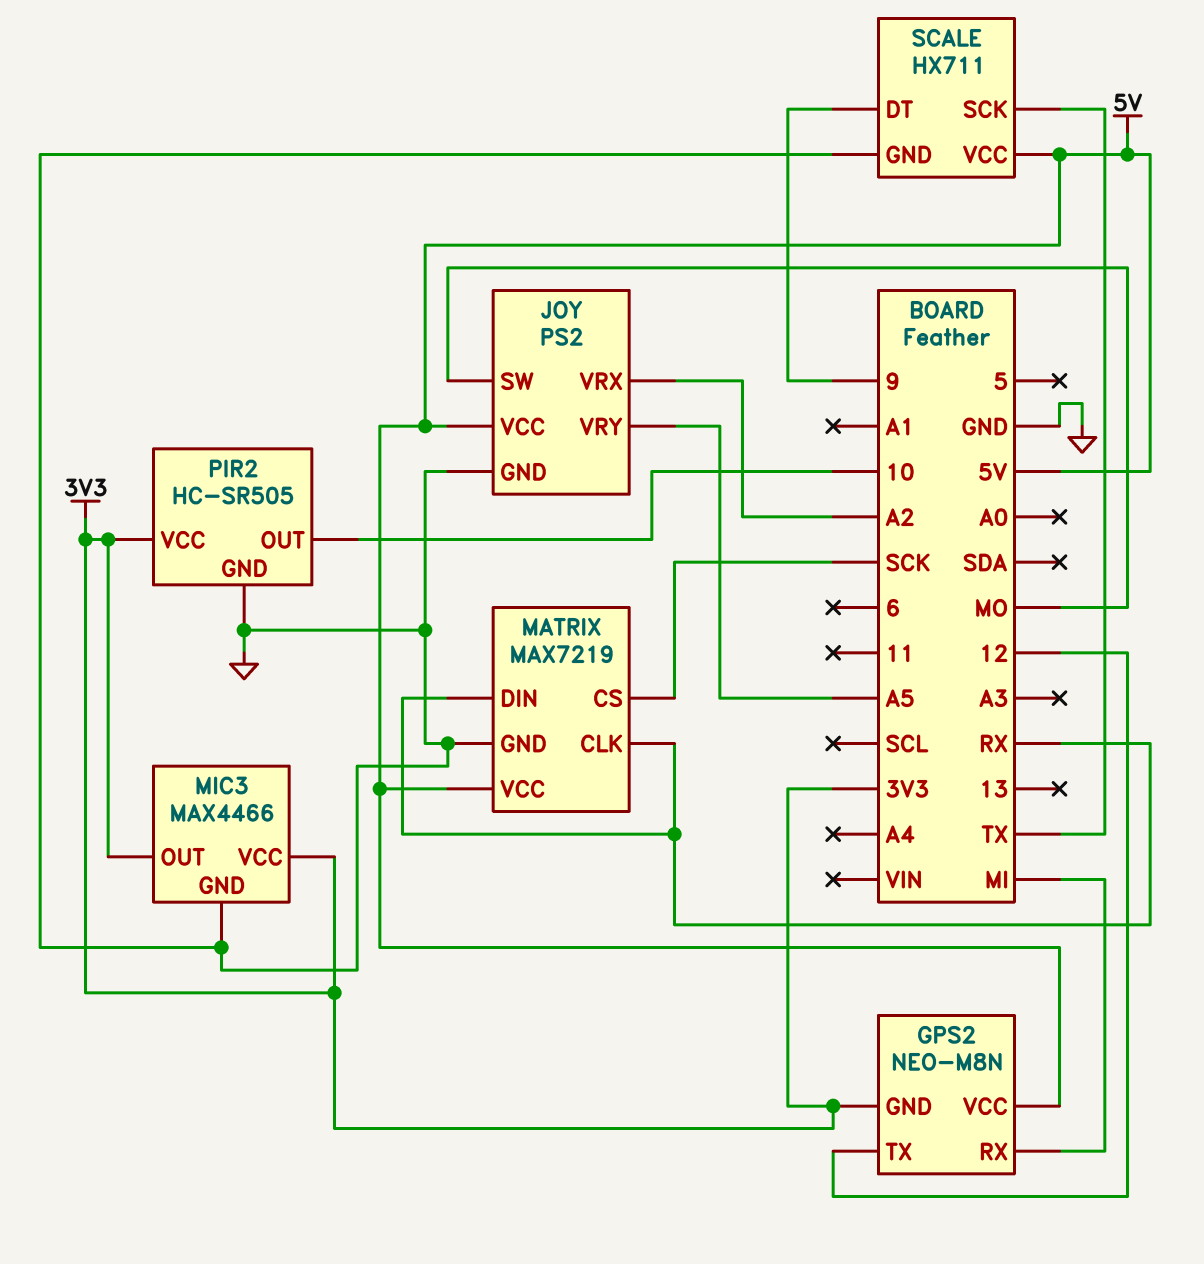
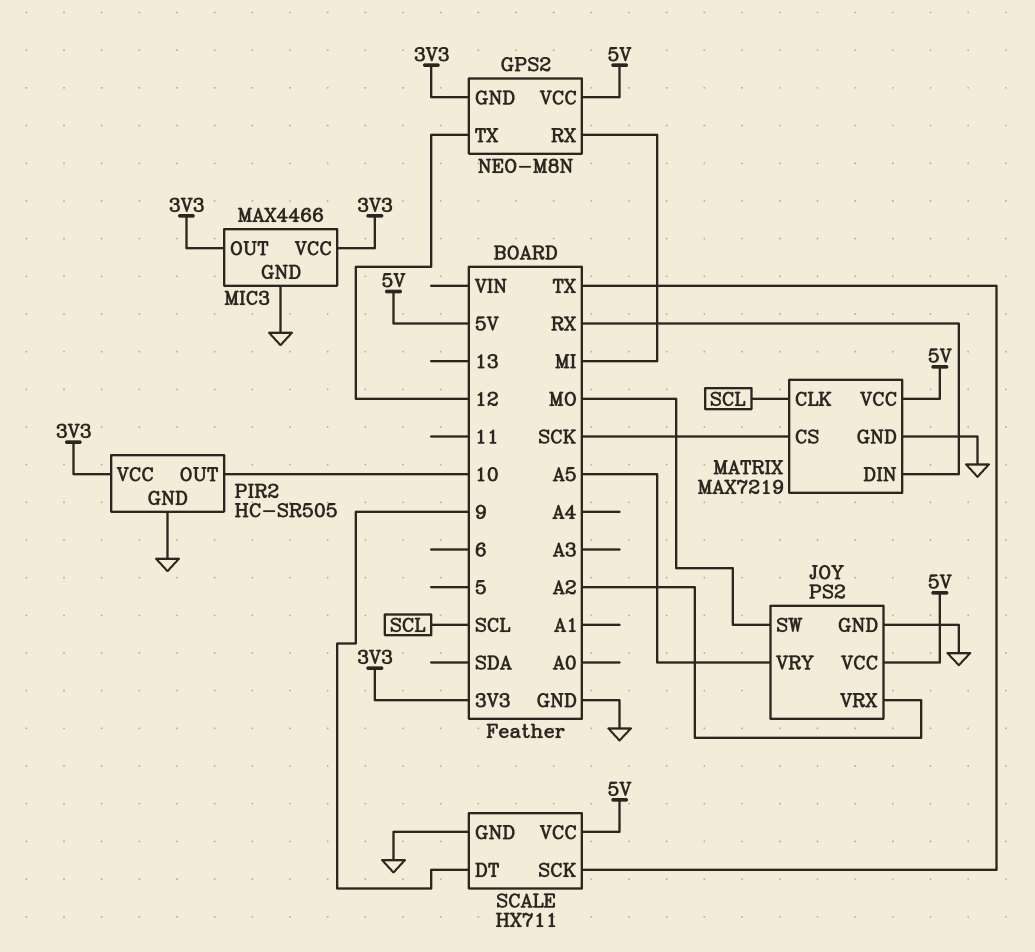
MATRIX pin CLK: RX -> SCL

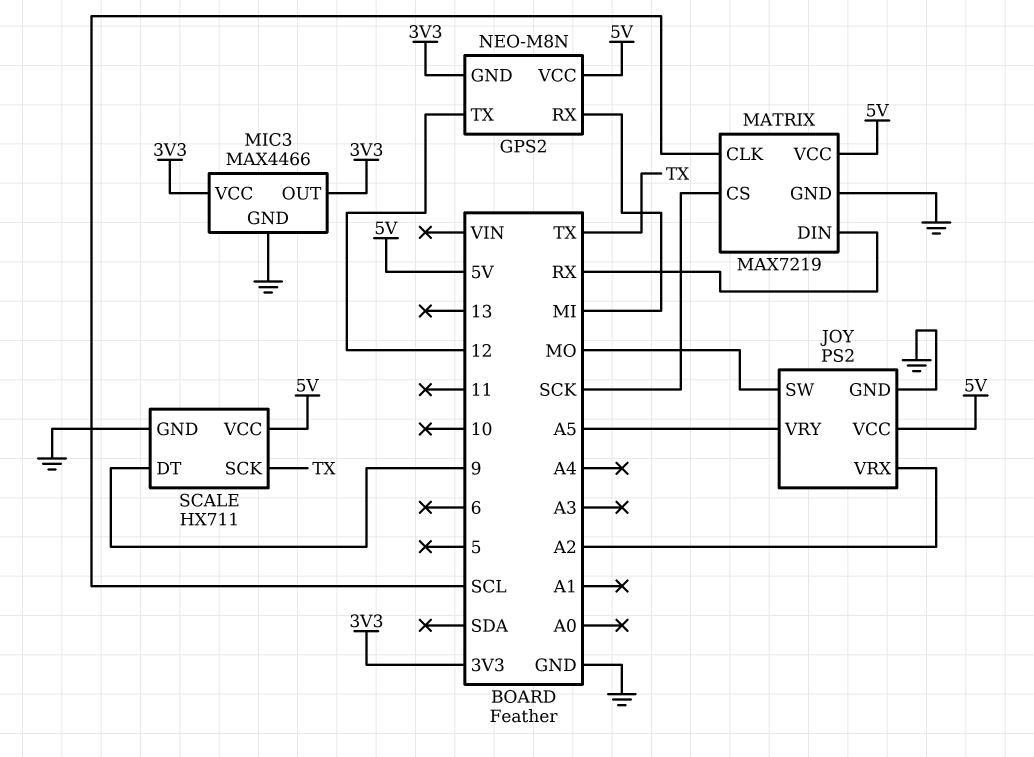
PIR2: HC-SR505 -> none
PIR2 pin GND: GND -> none
PIR2 pin OUT: 10 -> none
PIR2 pin VCC: 3V3 -> none

